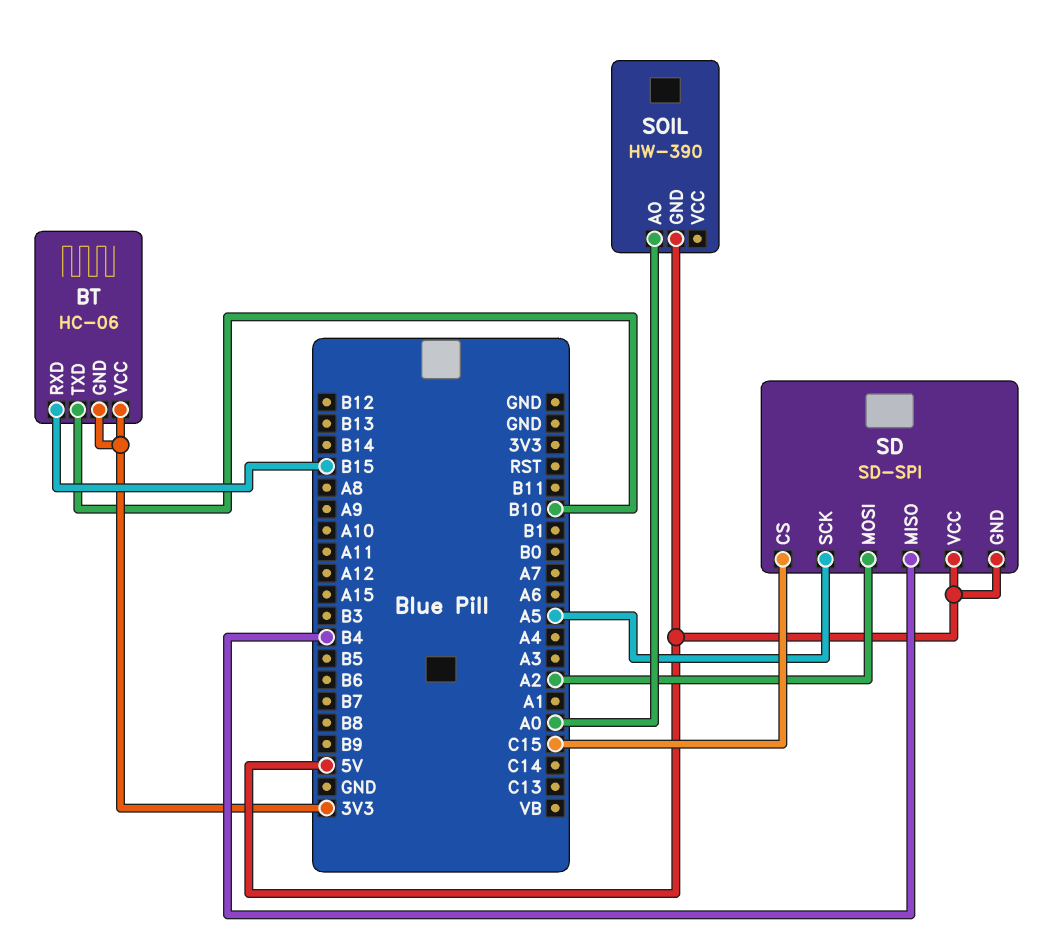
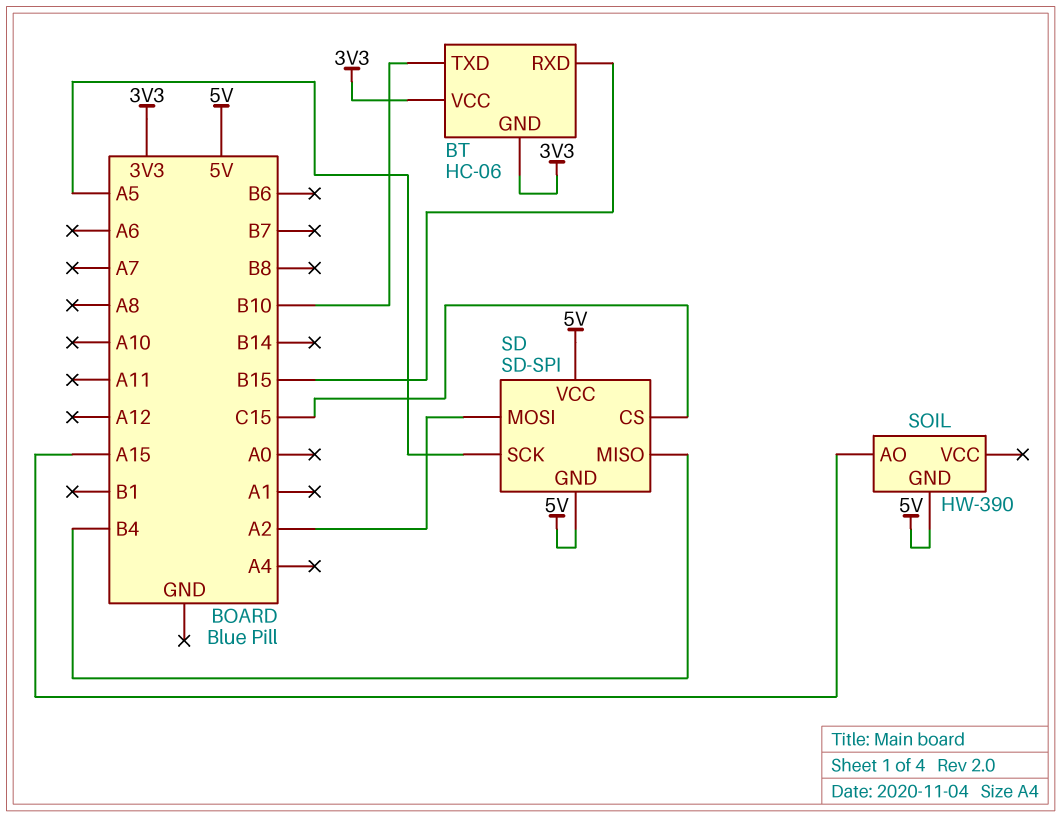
SOIL pin AO: A0 -> A15

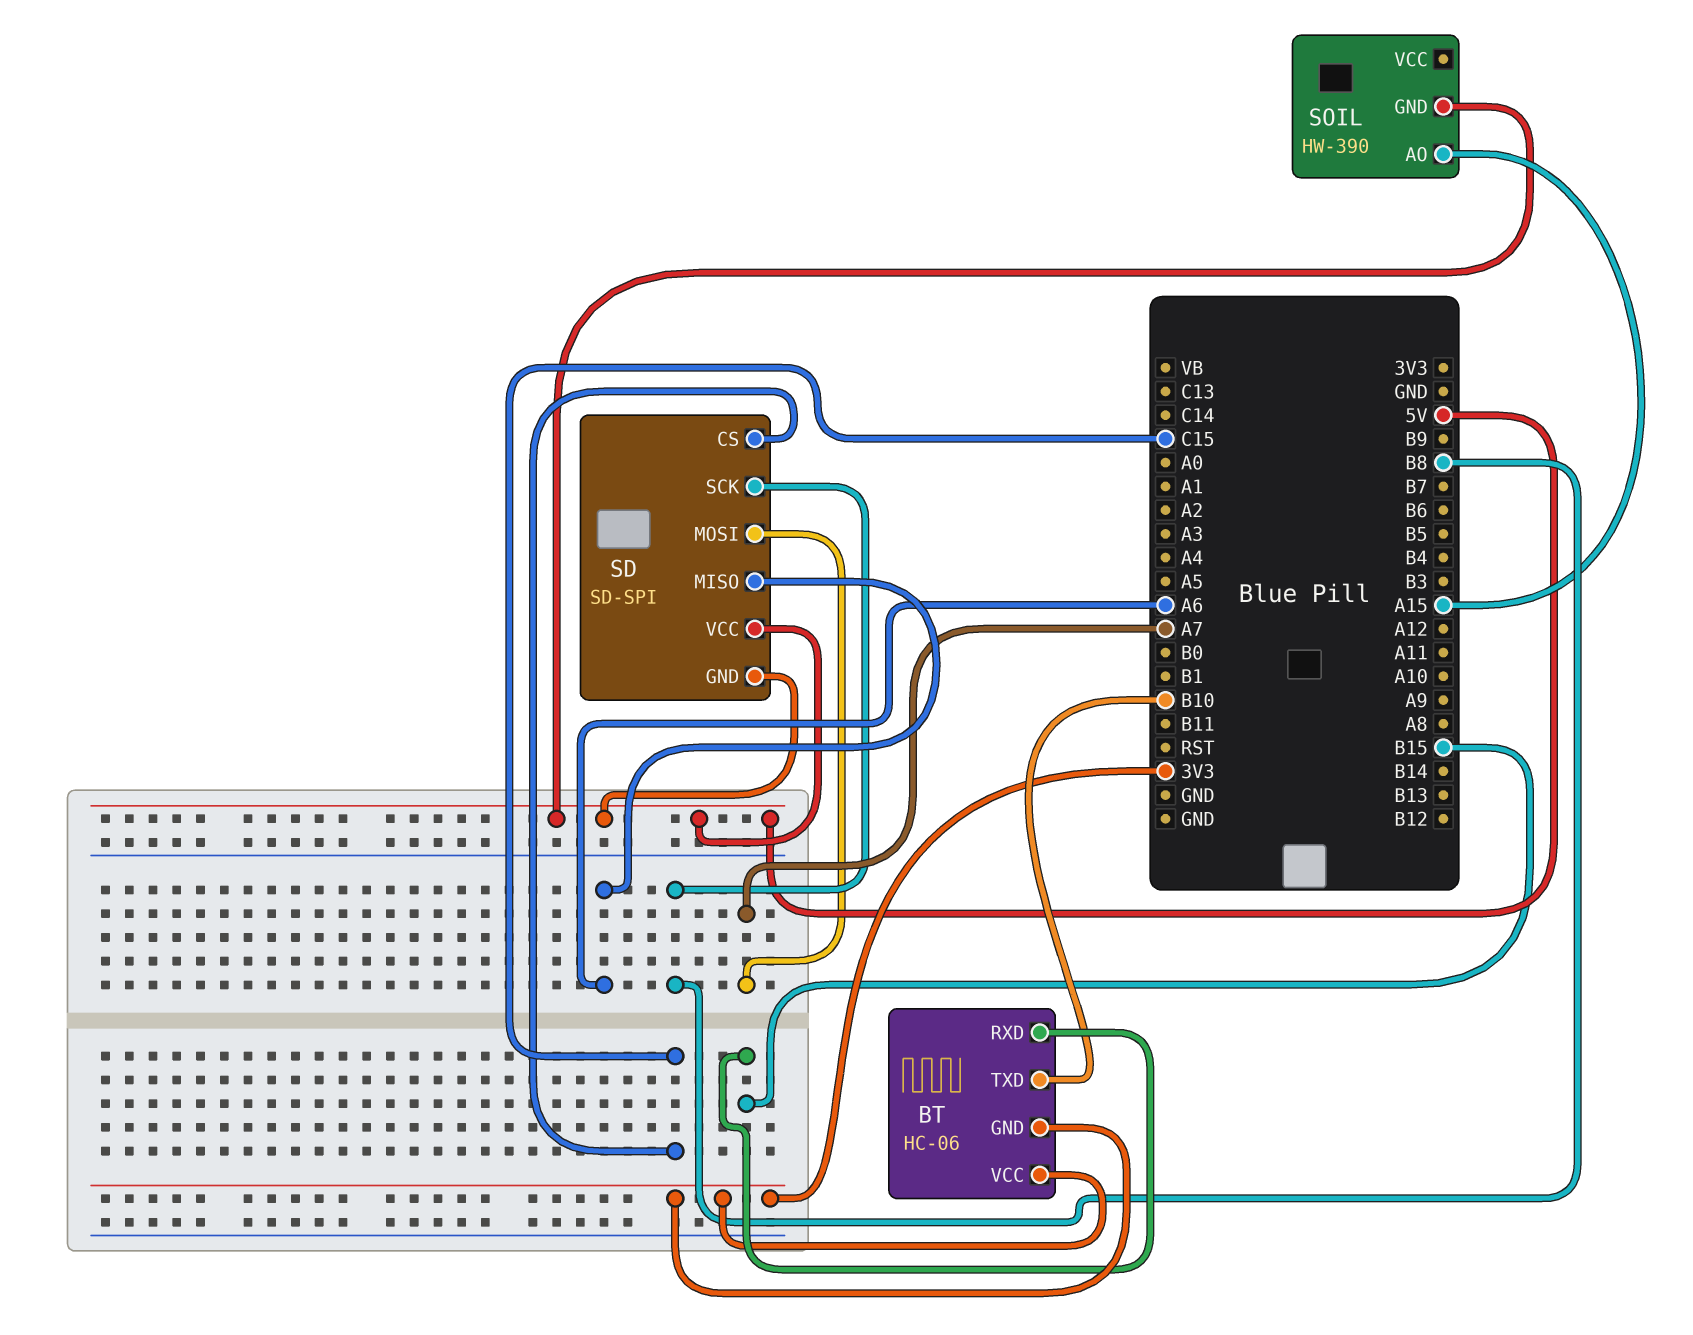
SD pin MISO: B4 -> A6
SD pin MOSI: A2 -> A7
SD pin SCK: A5 -> B8

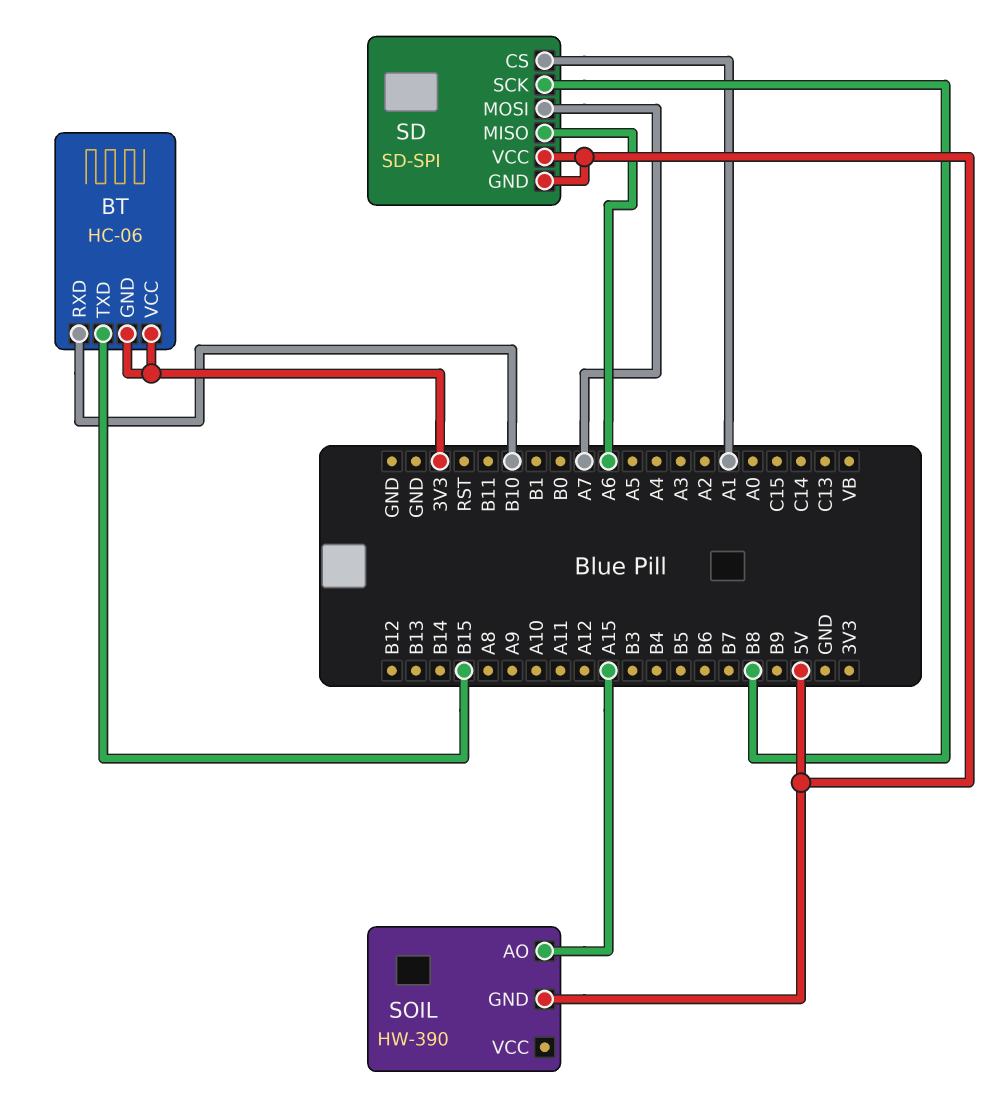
BT pin RXD: B15 -> B10
BT pin TXD: B10 -> B15
SD pin CS: C15 -> A1

